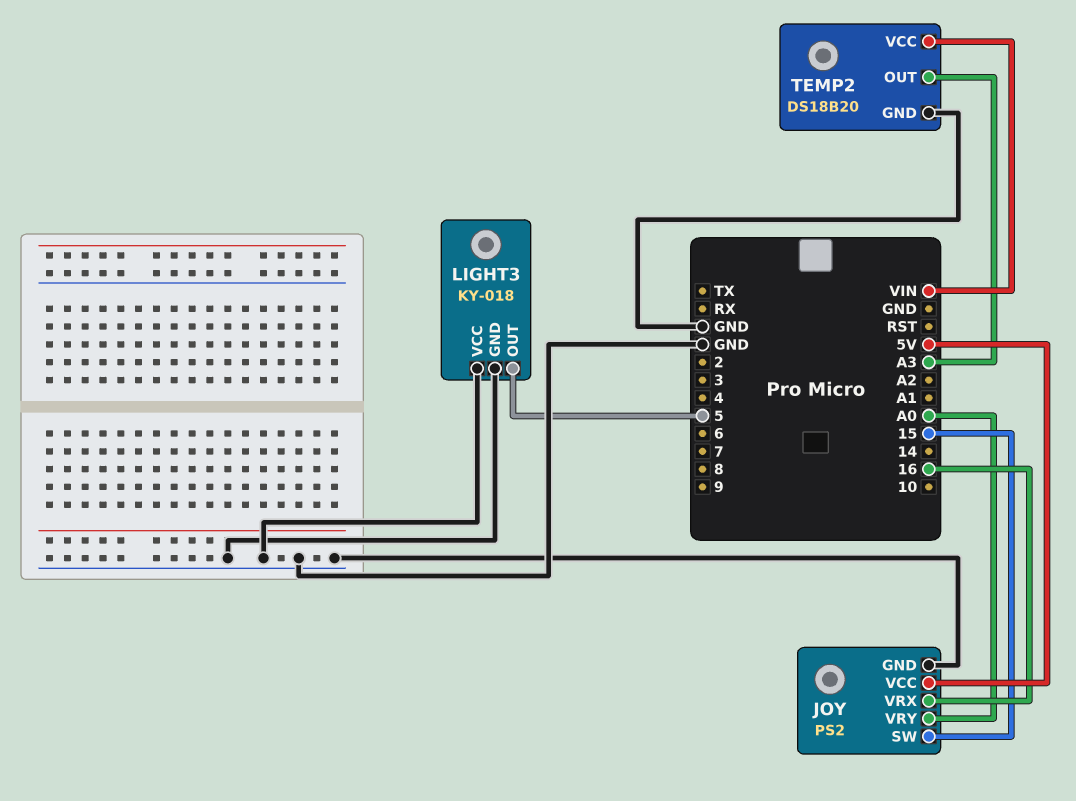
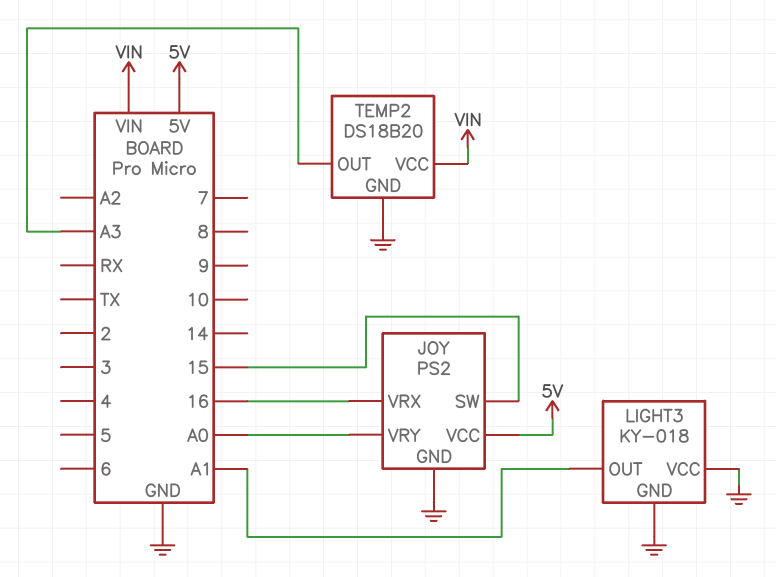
LIGHT3 pin OUT: 5 -> A1

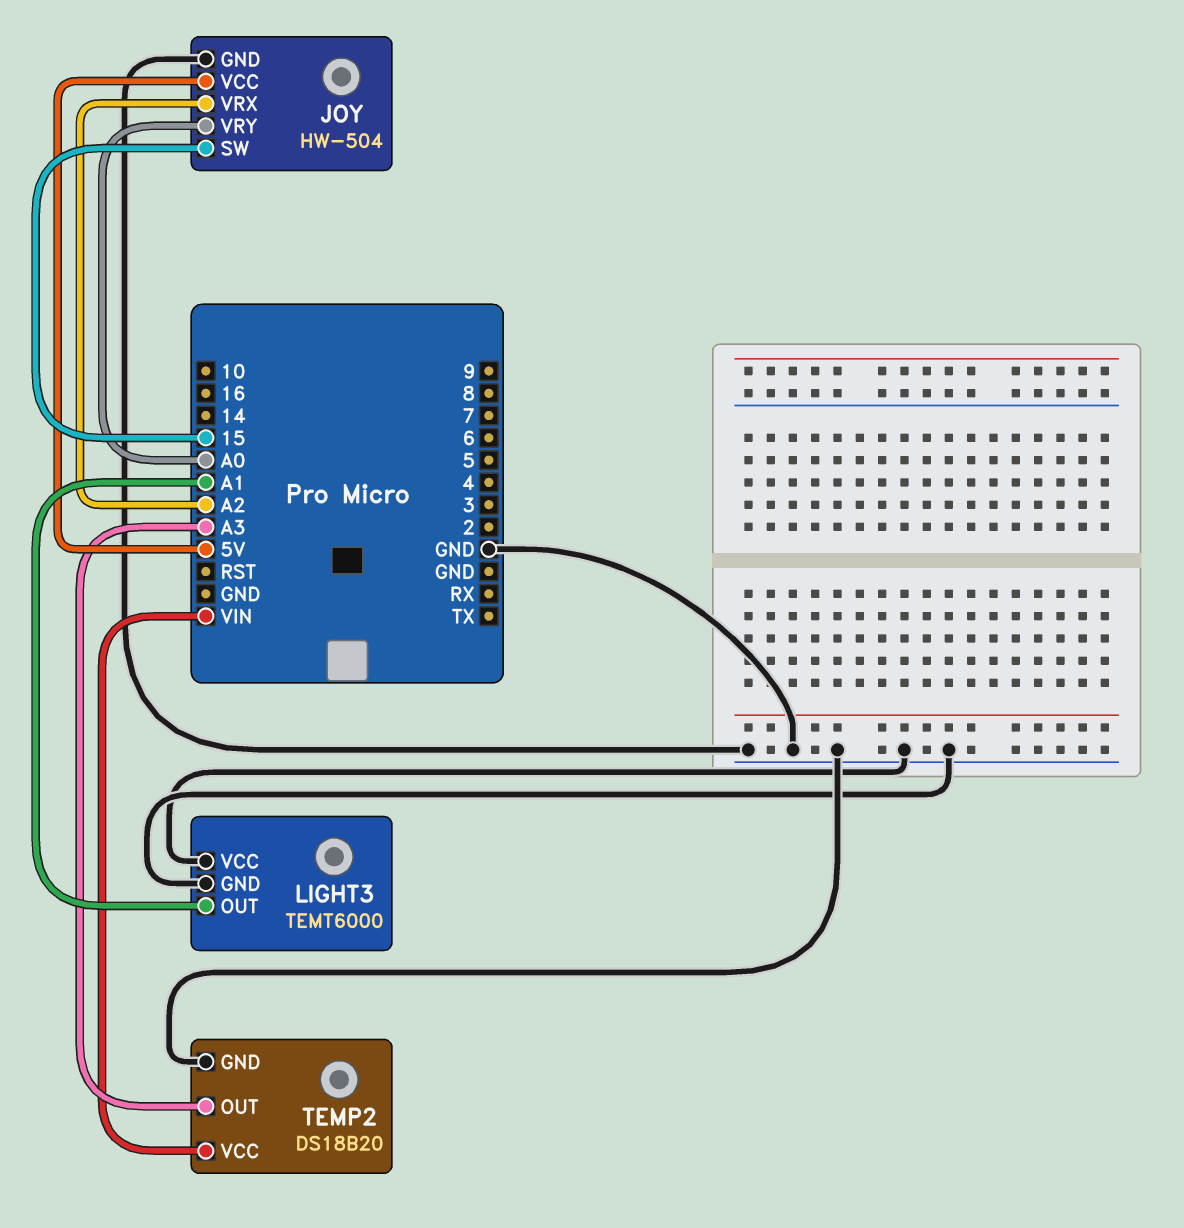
JOY: PS2 -> HW-504
JOY pin VRX: 16 -> A2
LIGHT3: KY-018 -> TEMT6000

